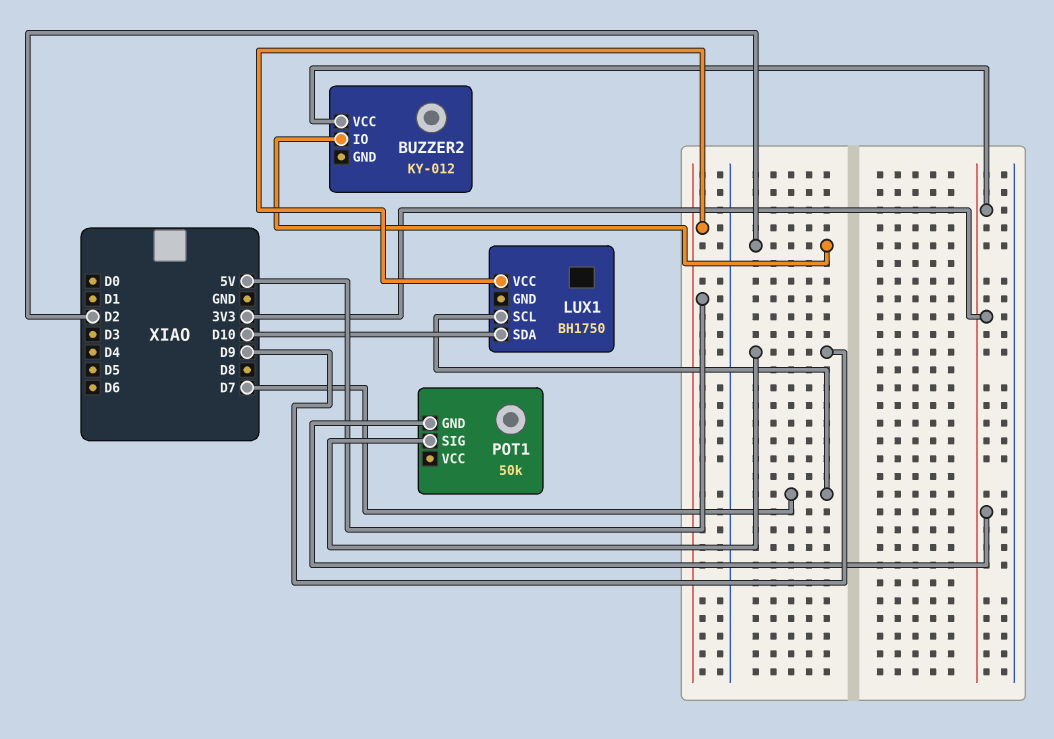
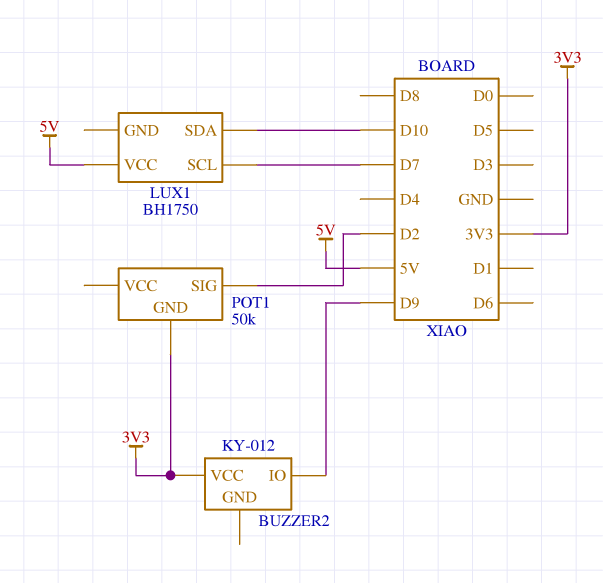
BUZZER2 pin IO: D2 -> D9
POT1 pin SIG: D9 -> D2

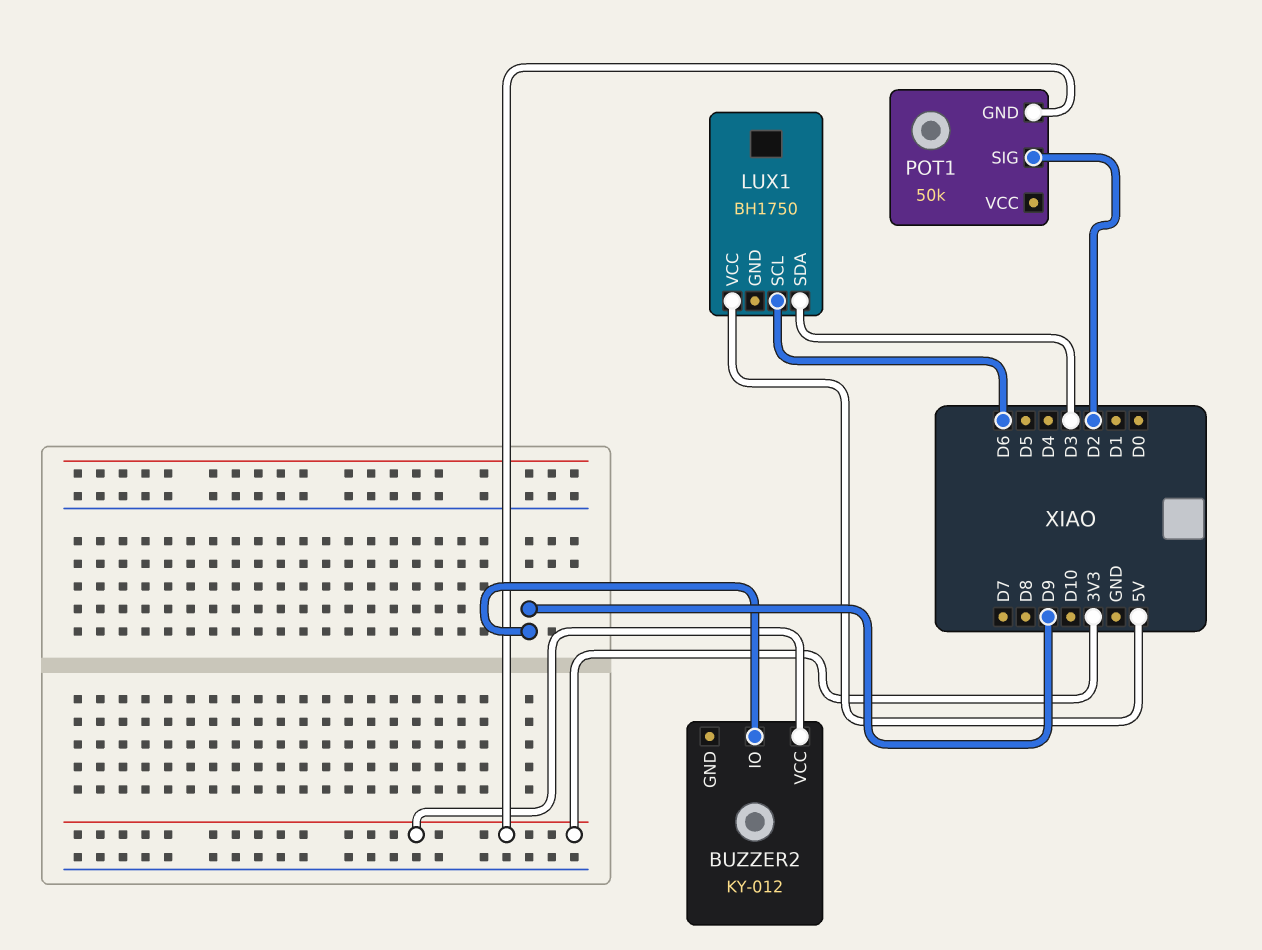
LUX1 pin SCL: D7 -> D6
LUX1 pin SDA: D10 -> D3

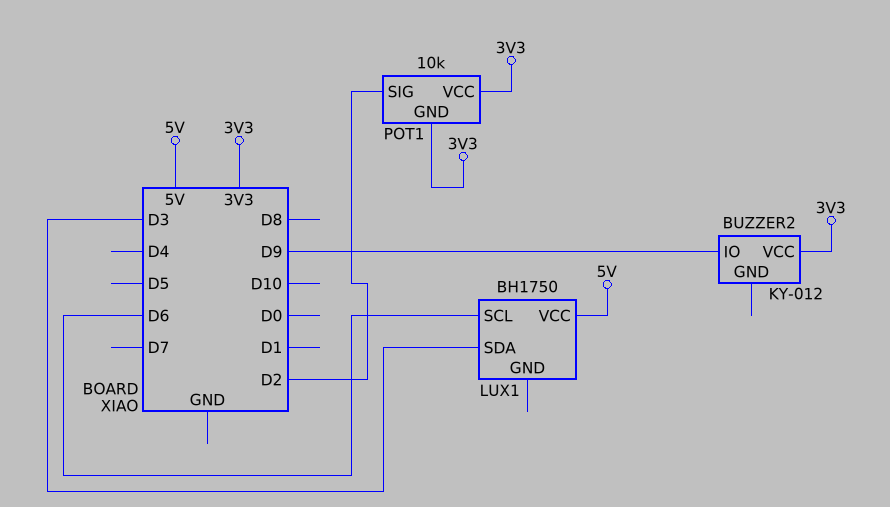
POT1: 50k -> 10k
POT1 pin VCC: none -> 3V3

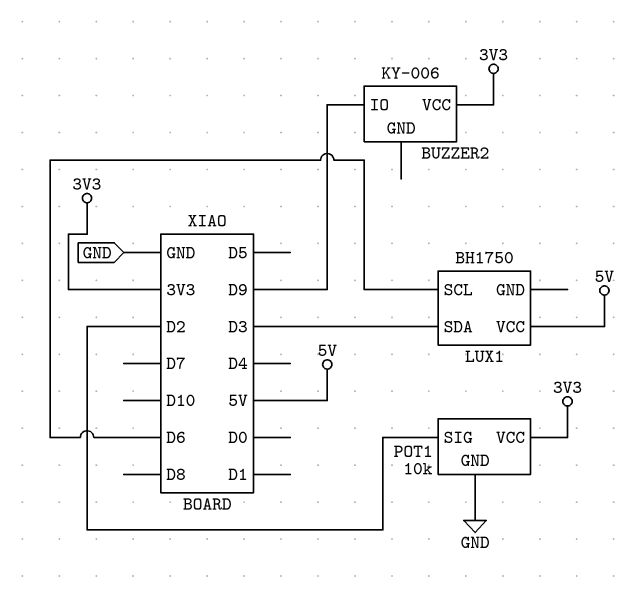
BUZZER2: KY-012 -> KY-006
POT1 pin GND: 3V3 -> GND

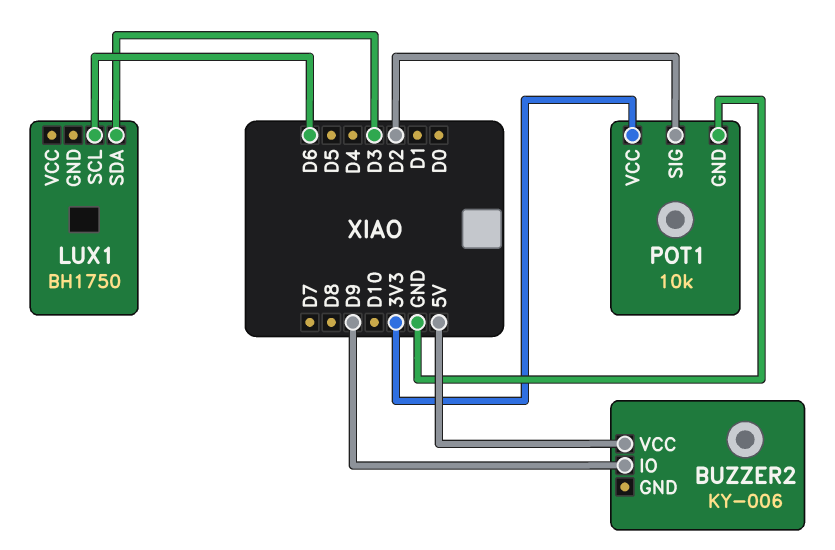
BUZZER2 pin VCC: 3V3 -> 5V
LUX1 pin VCC: 5V -> none

